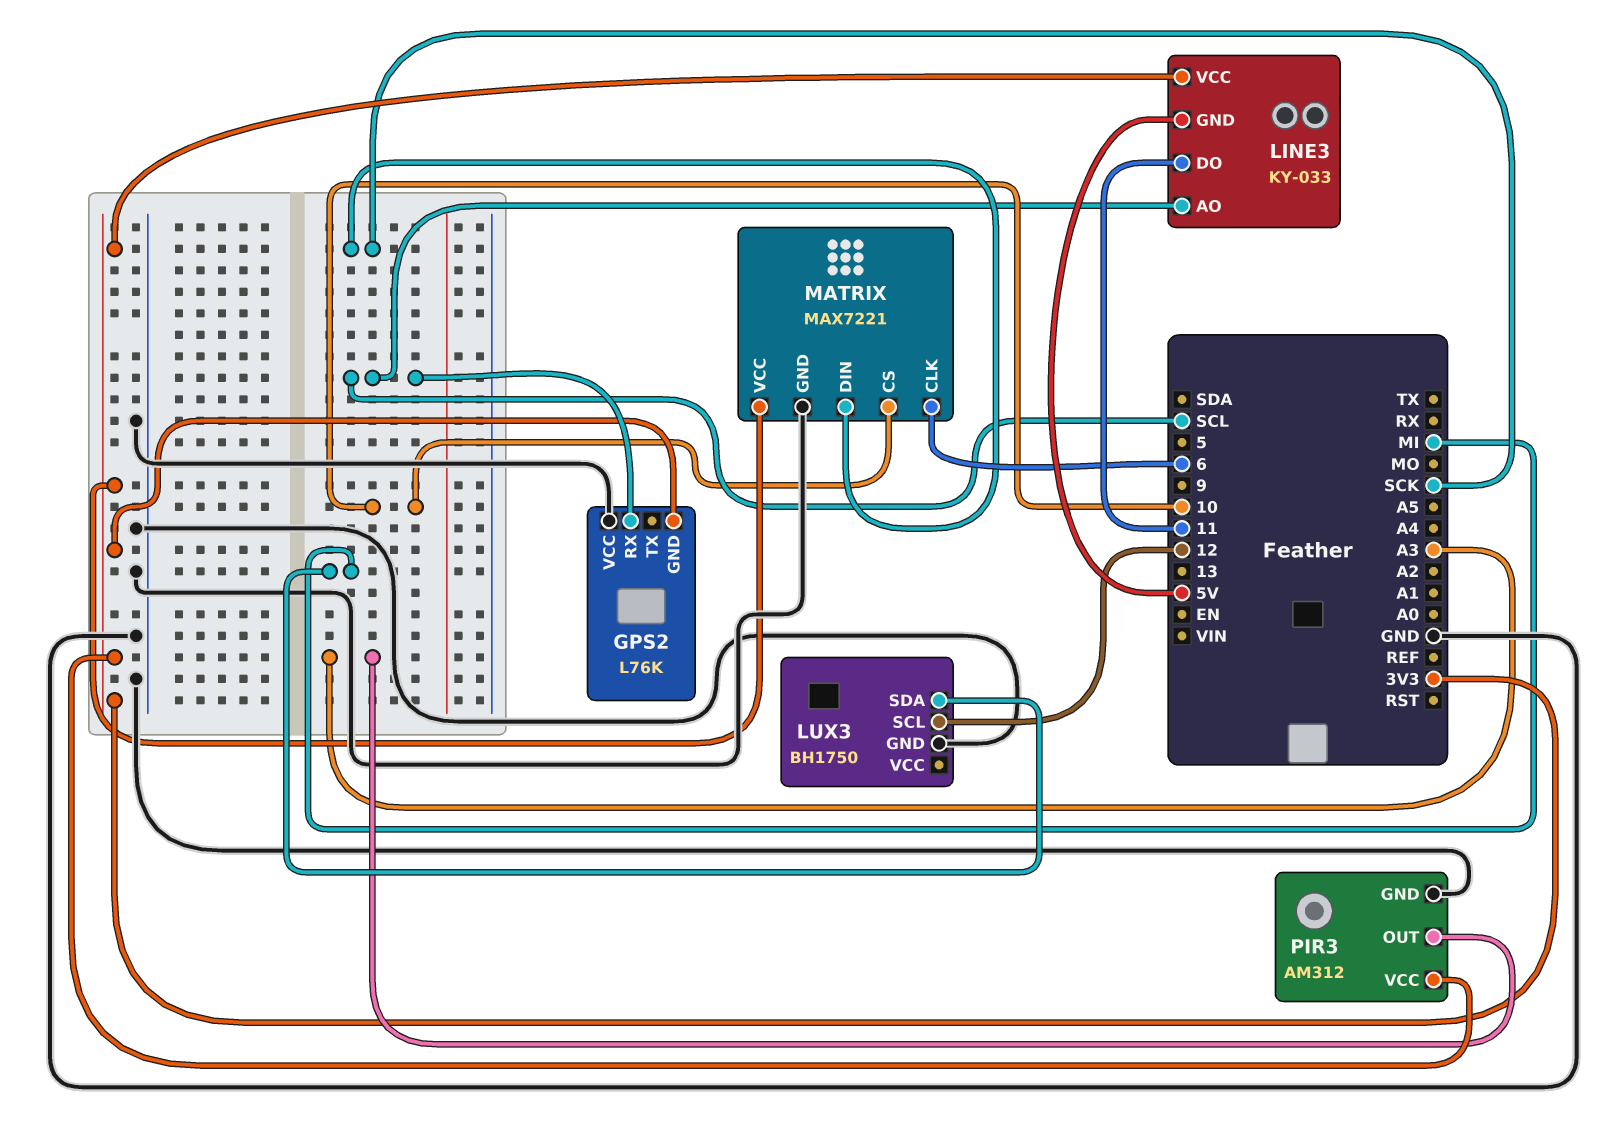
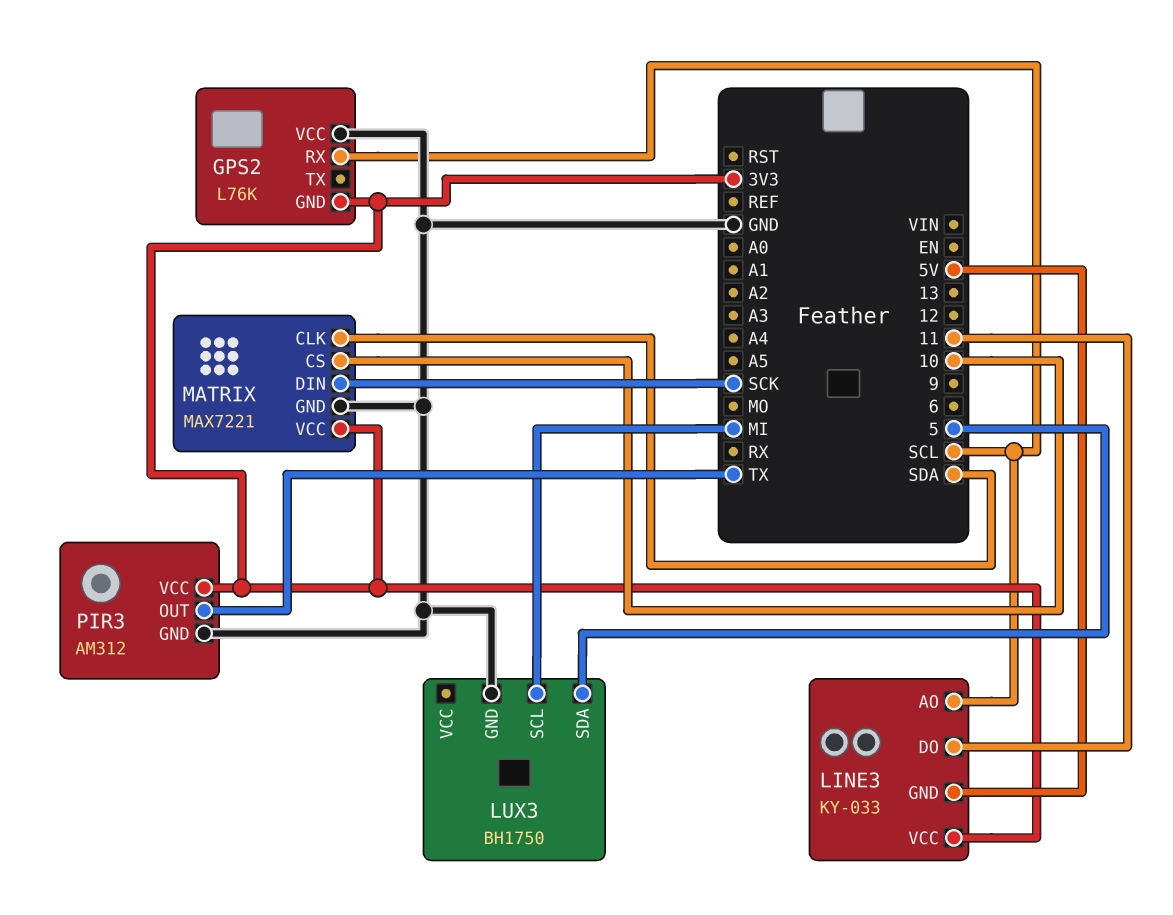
LUX3 pin SCL: 12 -> MI
LUX3 pin SDA: MI -> 5
MATRIX pin CLK: 6 -> SDA
PIR3 pin OUT: A3 -> TX

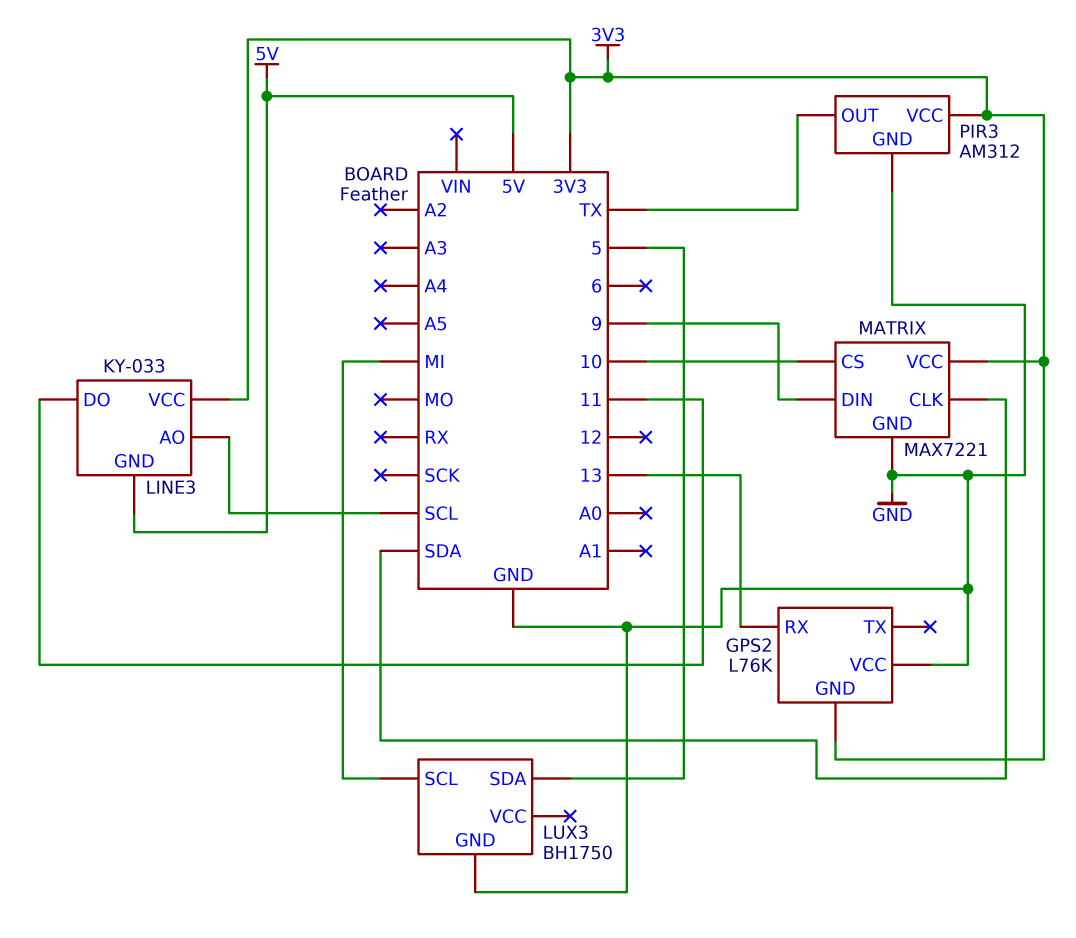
GPS2 pin RX: SCL -> 13
MATRIX pin DIN: SCK -> 9

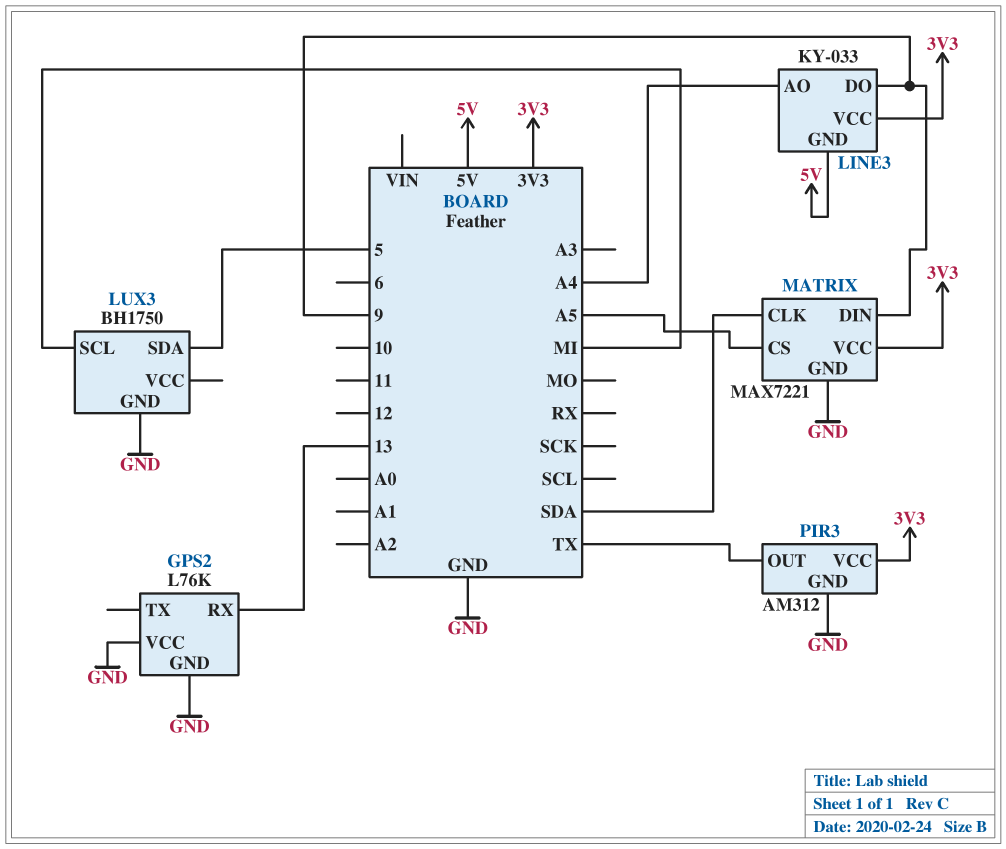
GPS2 pin GND: 3V3 -> GND
LINE3 pin AO: SCL -> A4
LINE3 pin DO: 11 -> 9
MATRIX pin CS: 10 -> A5

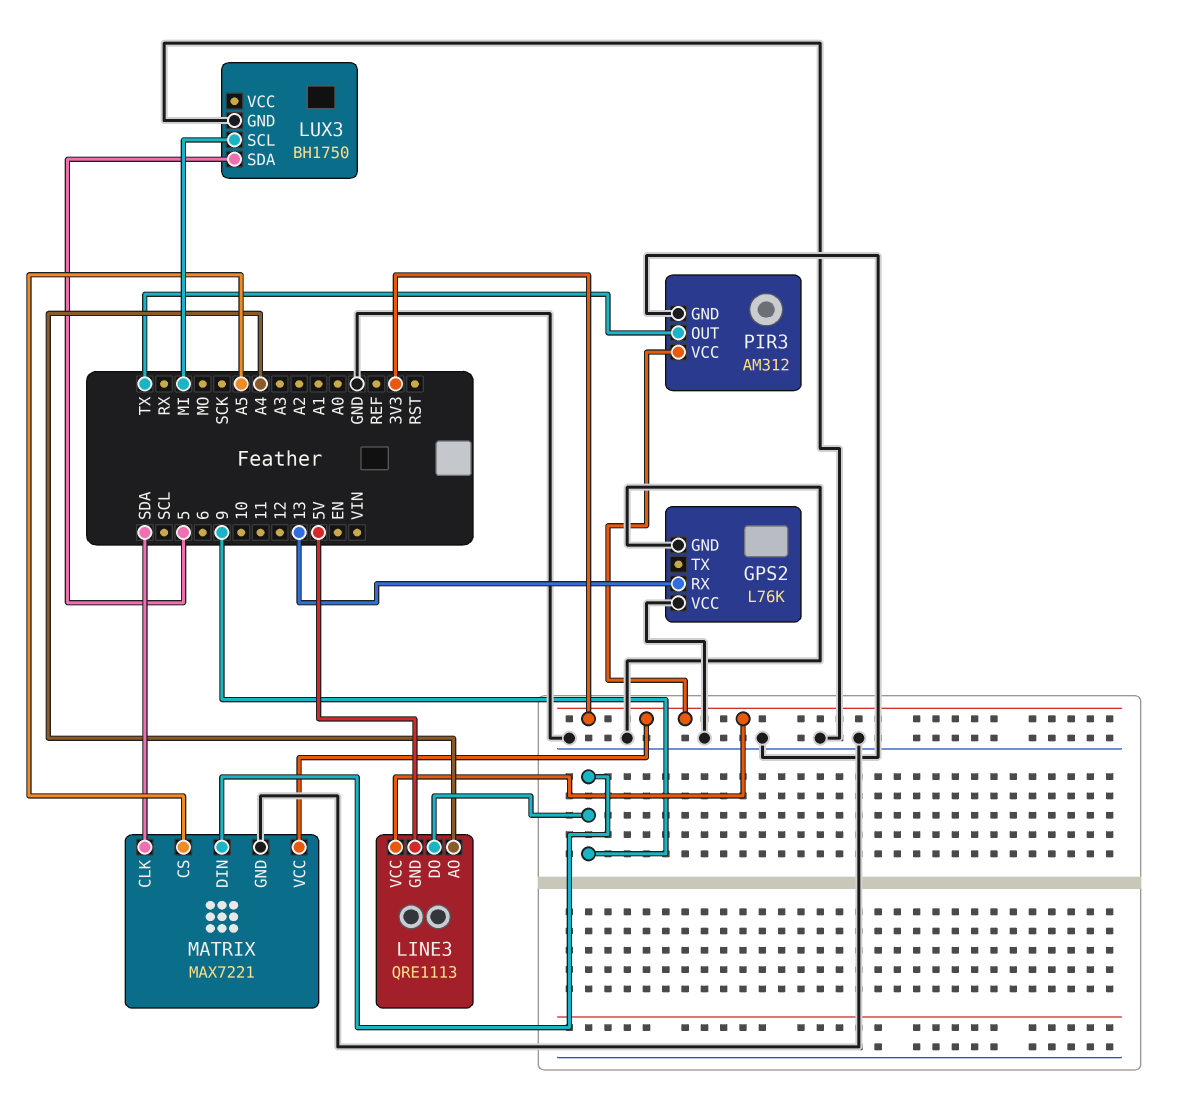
LINE3: KY-033 -> QRE1113

